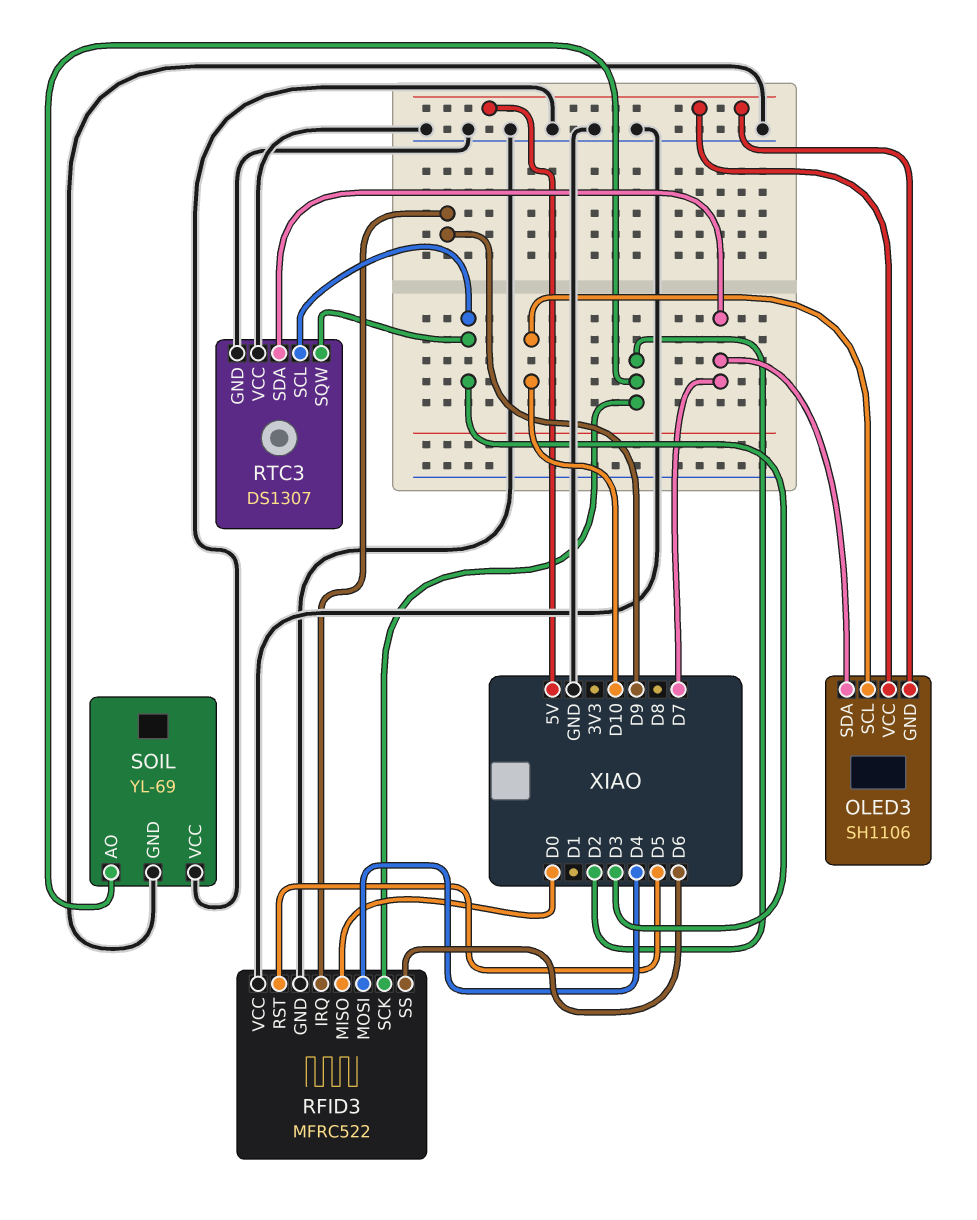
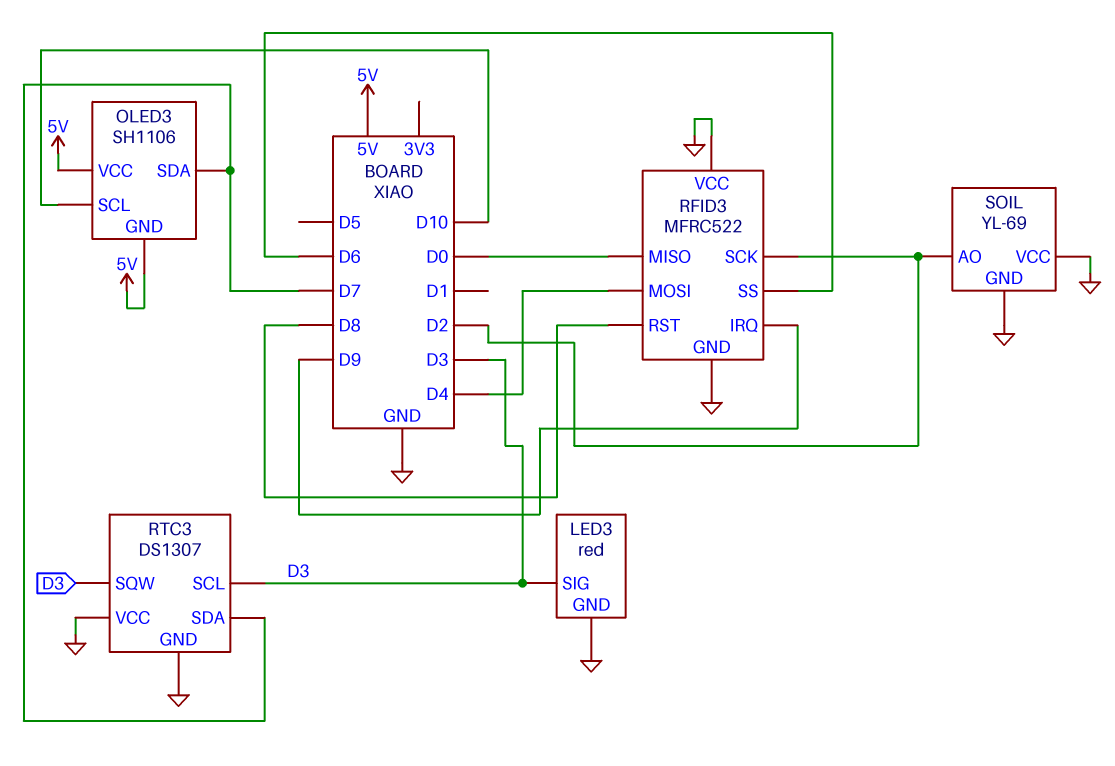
LED3: none -> red
LED3 pin GND: none -> GND
LED3 pin SIG: none -> D3
RFID3 pin RST: D5 -> D8

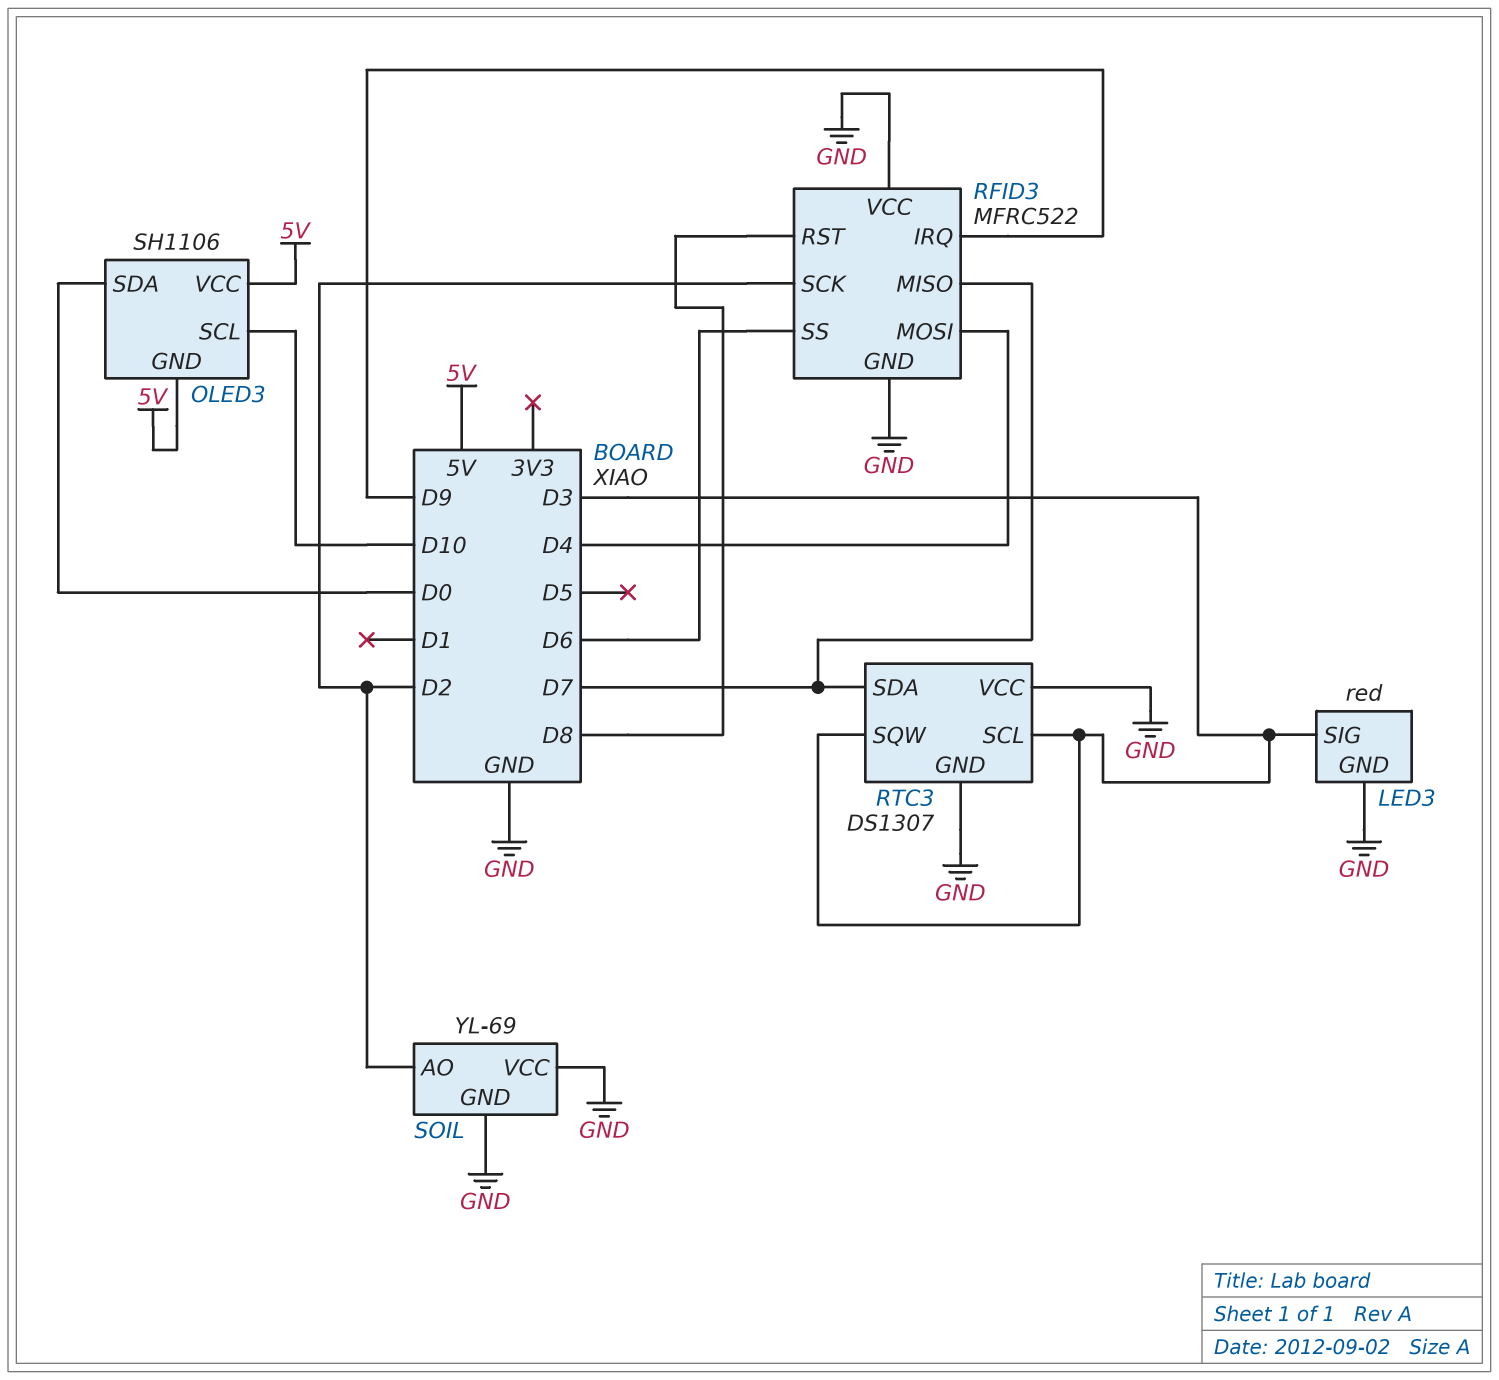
OLED3 pin SDA: D7 -> D0
RFID3 pin MISO: D0 -> D7

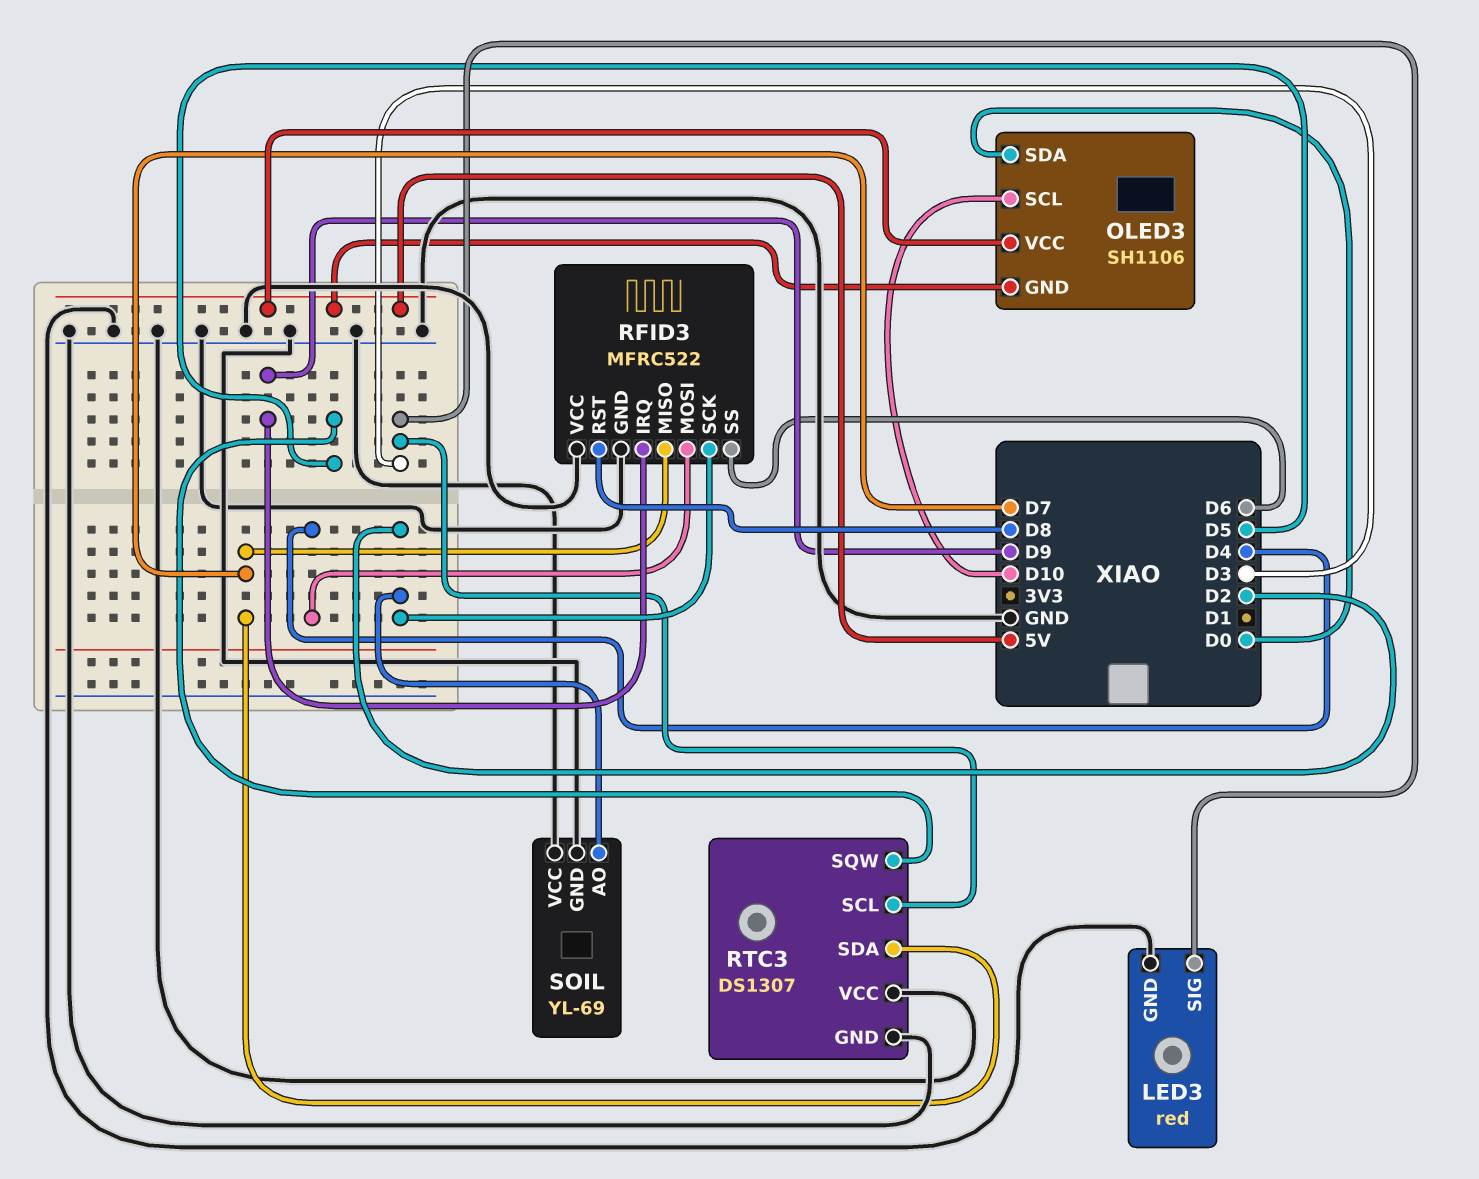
RTC3 pin SQW: D3 -> D5

